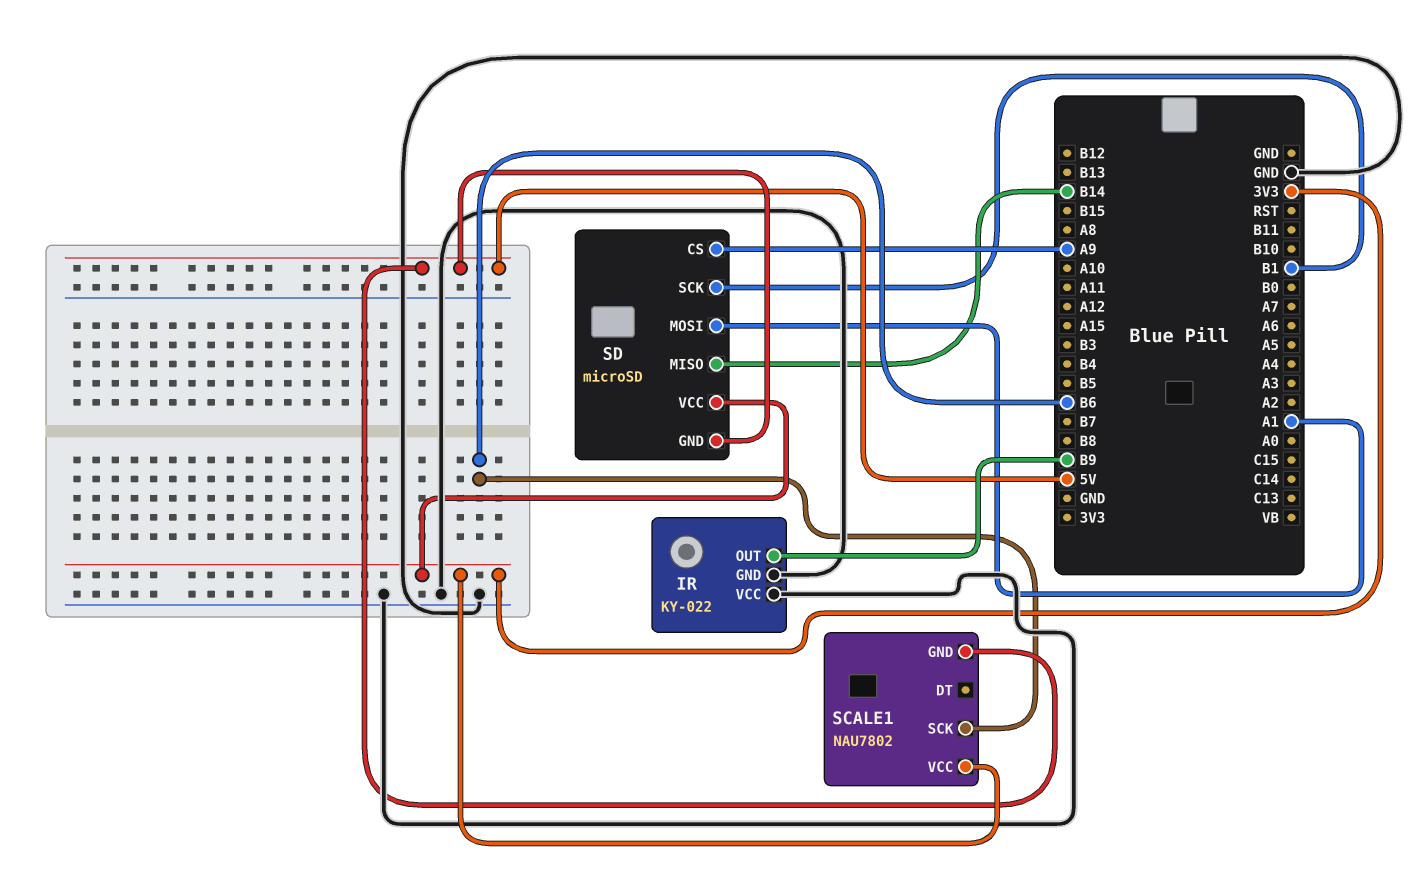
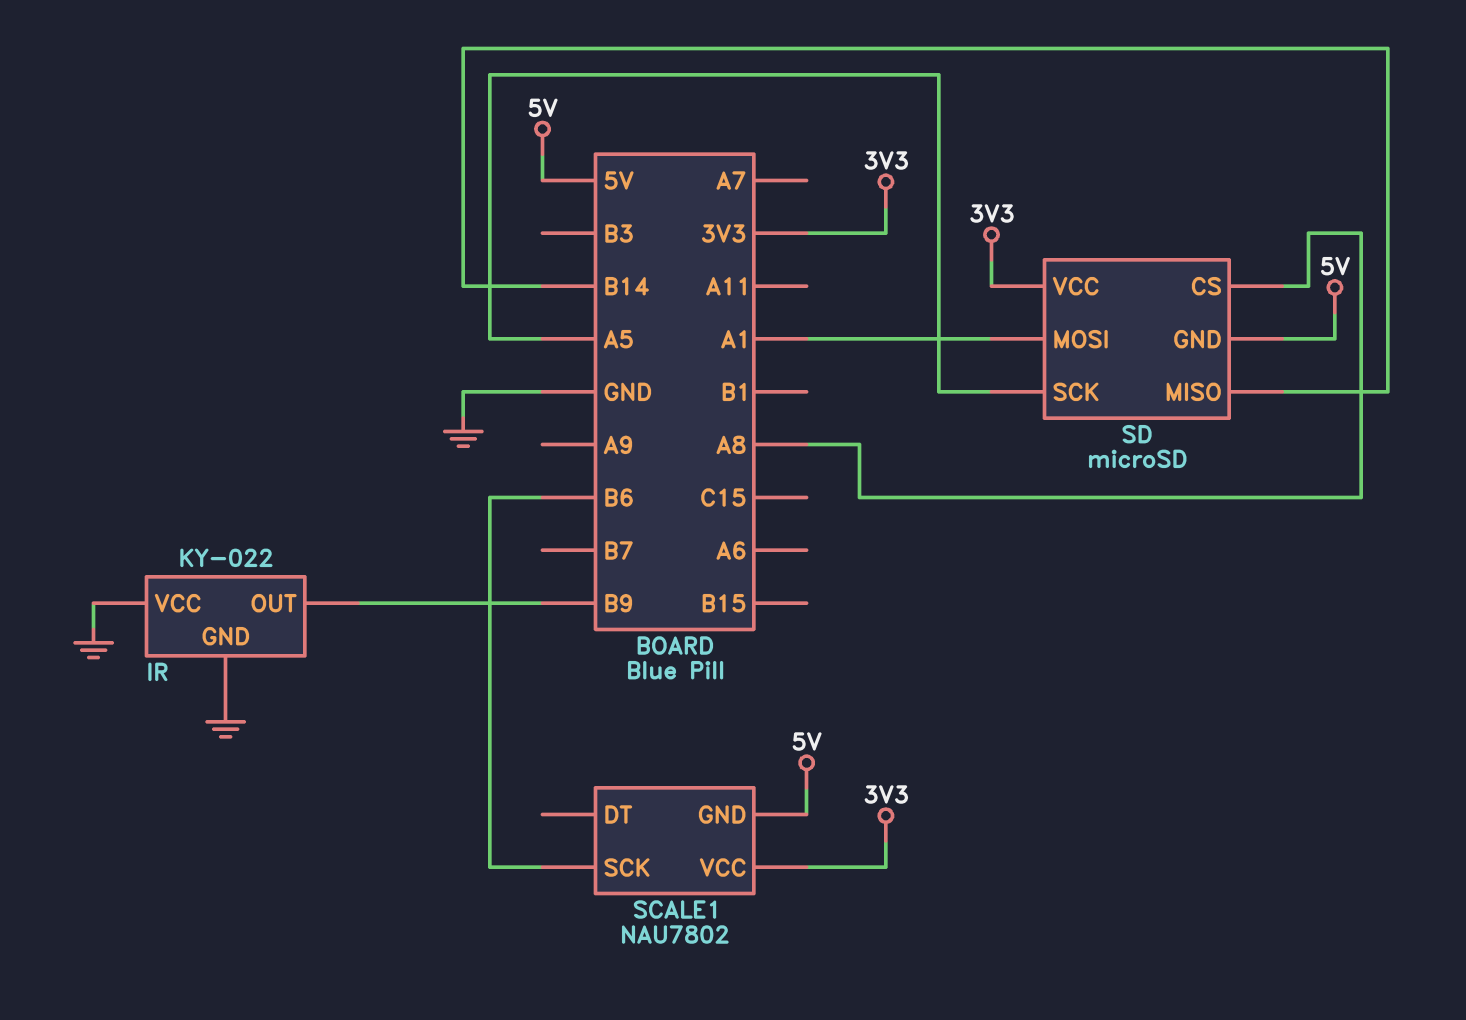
SD pin CS: A9 -> A8
SD pin SCK: B1 -> A5

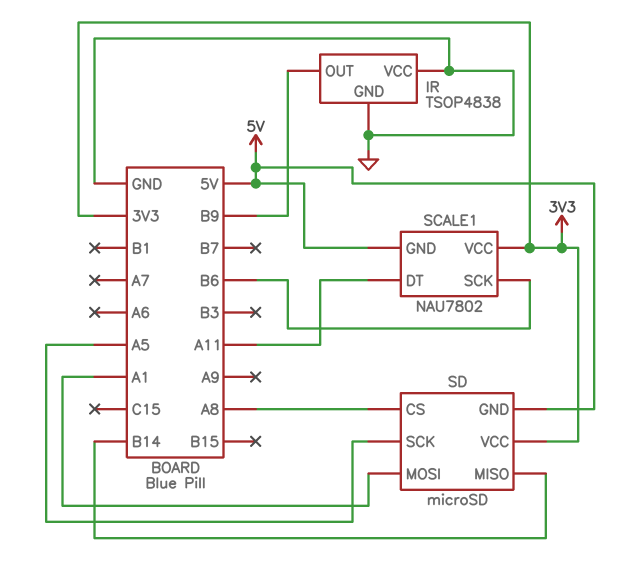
IR: KY-022 -> TSOP4838
SCALE1 pin DT: none -> A11

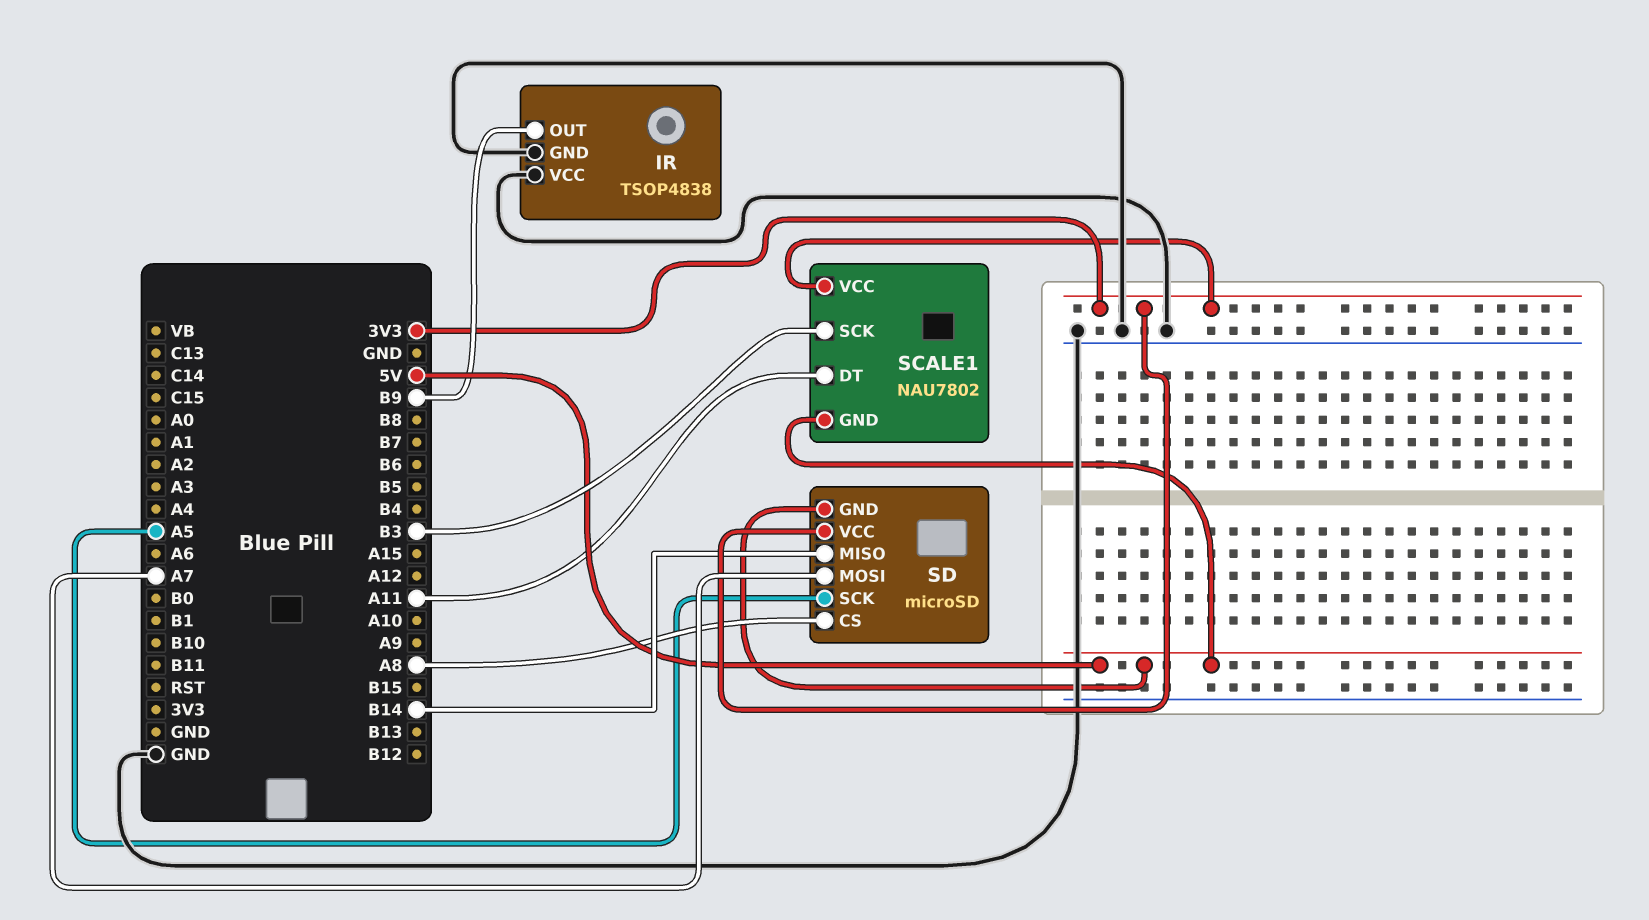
SCALE1 pin SCK: B6 -> B3
SD pin MOSI: A1 -> A7

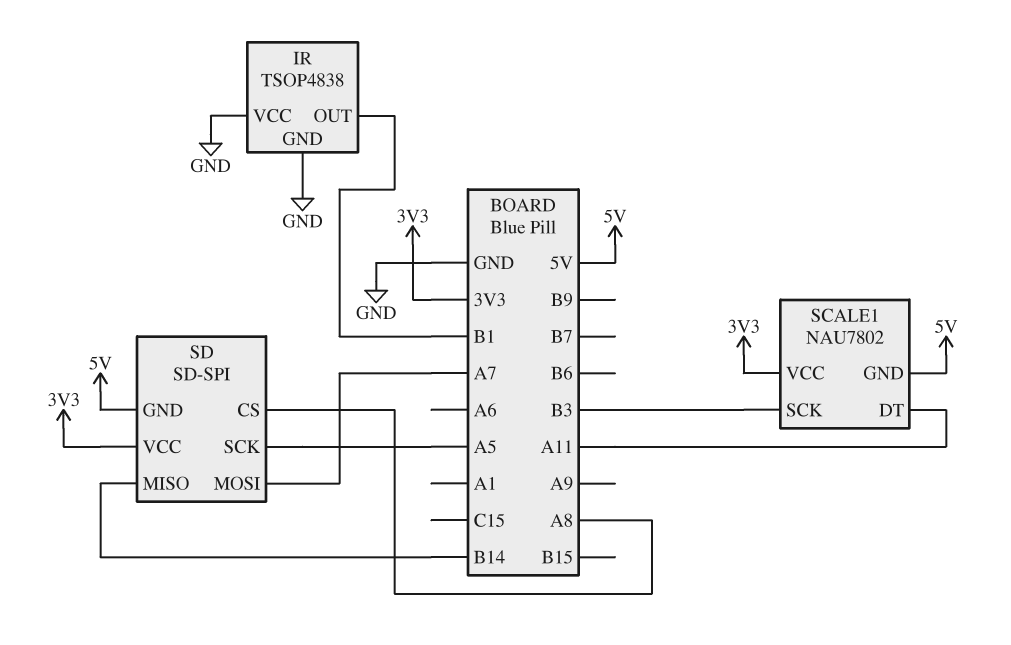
IR pin OUT: B9 -> B1
SD: microSD -> SD-SPI

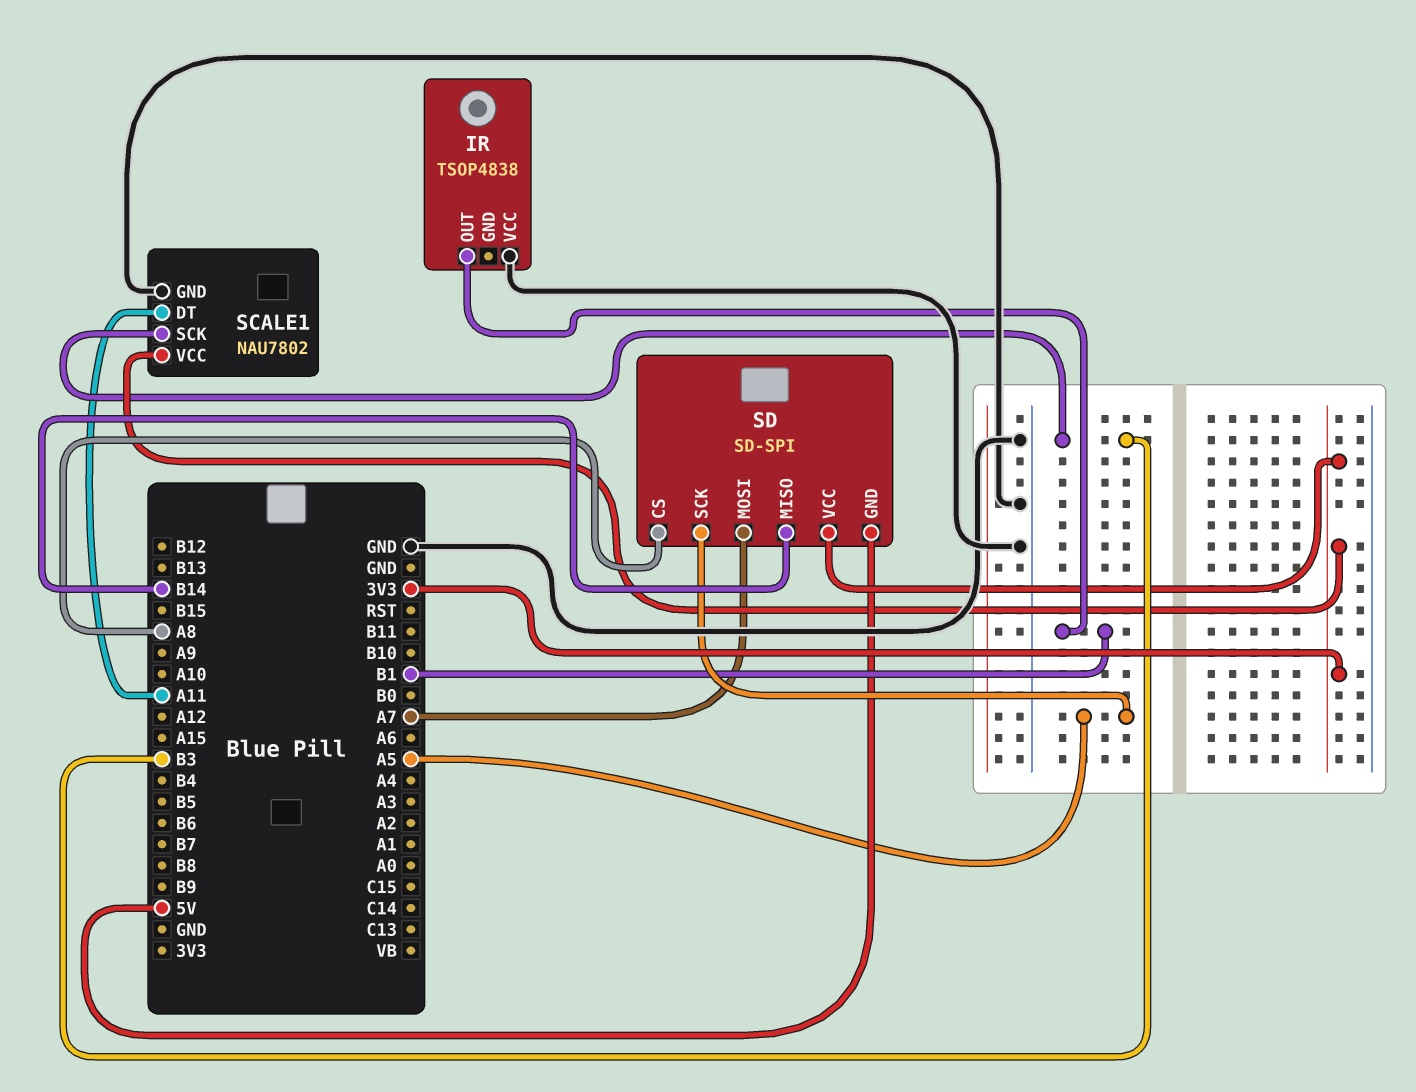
IR pin GND: GND -> none
SCALE1 pin GND: 5V -> GND

